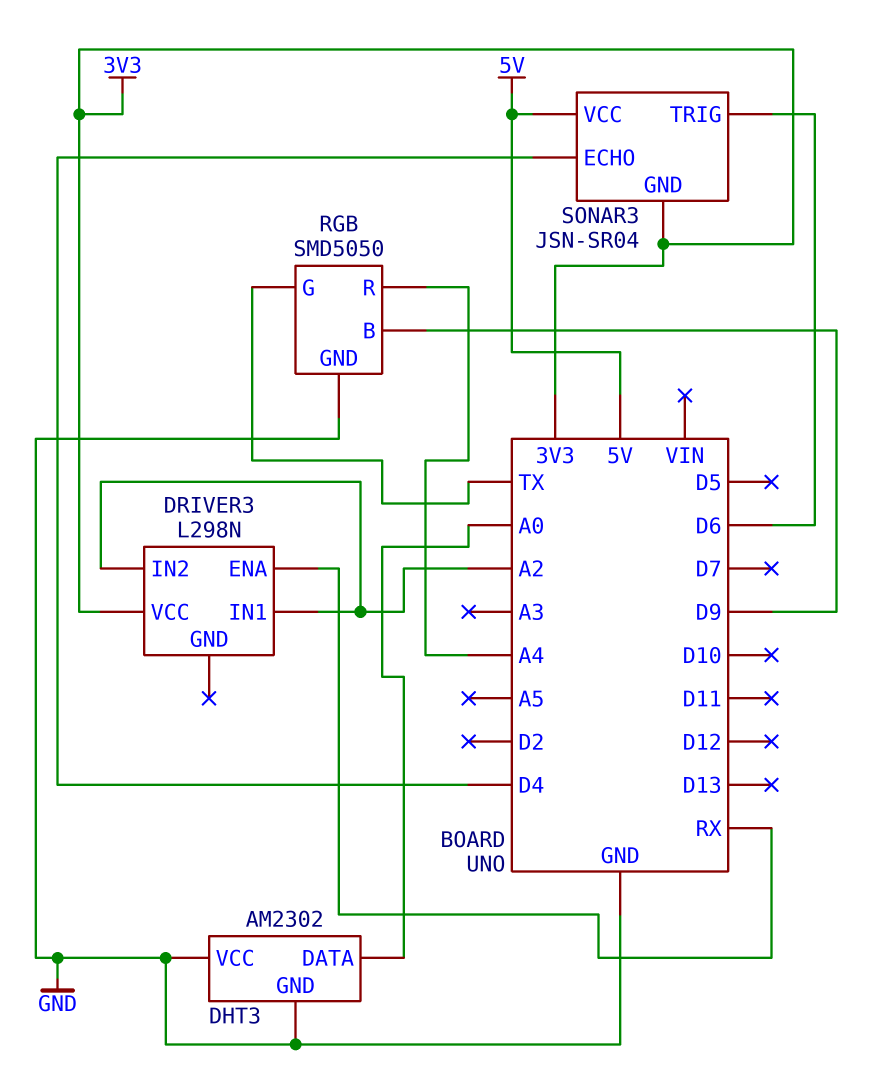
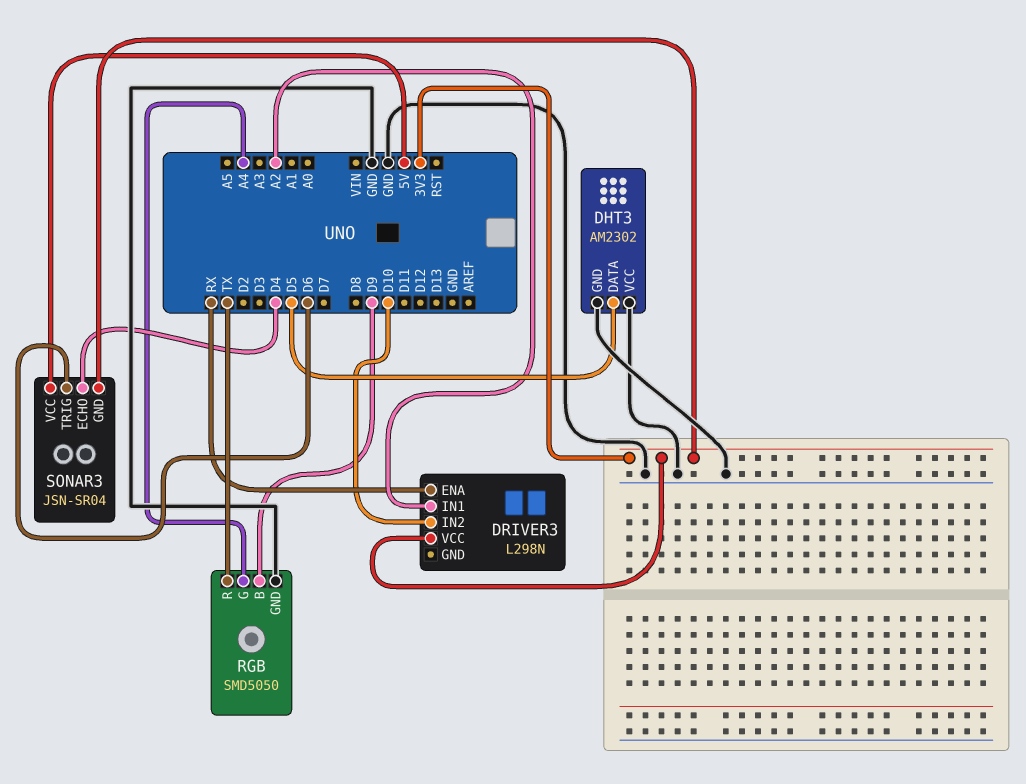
DHT3 pin DATA: A0 -> D5
DRIVER3 pin IN2: A2 -> D10
RGB pin G: TX -> A4
RGB pin R: A4 -> TX

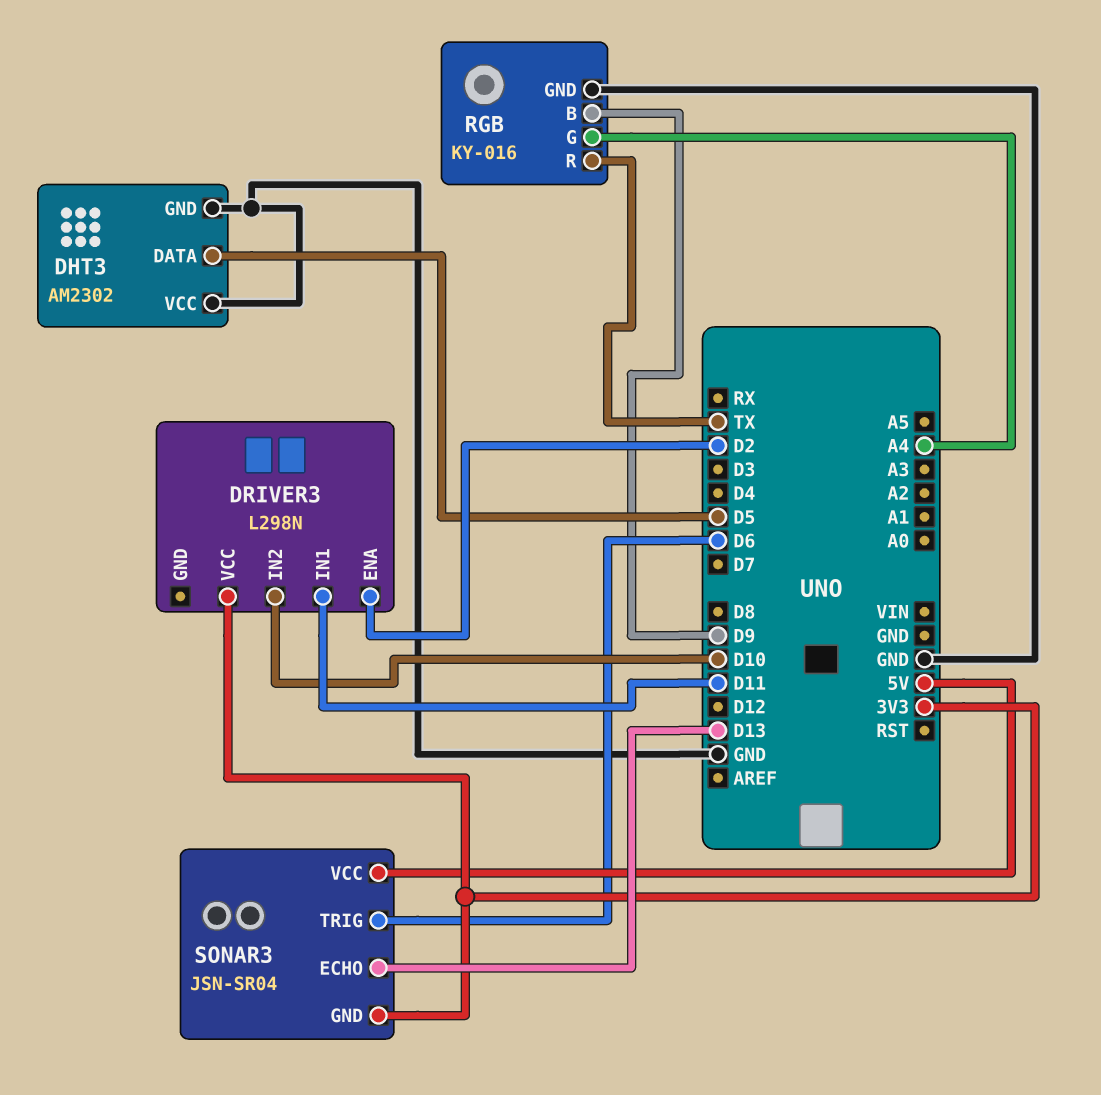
DRIVER3 pin ENA: RX -> D2
DRIVER3 pin IN1: A2 -> D11
RGB: SMD5050 -> KY-016
SONAR3 pin ECHO: D4 -> D13

